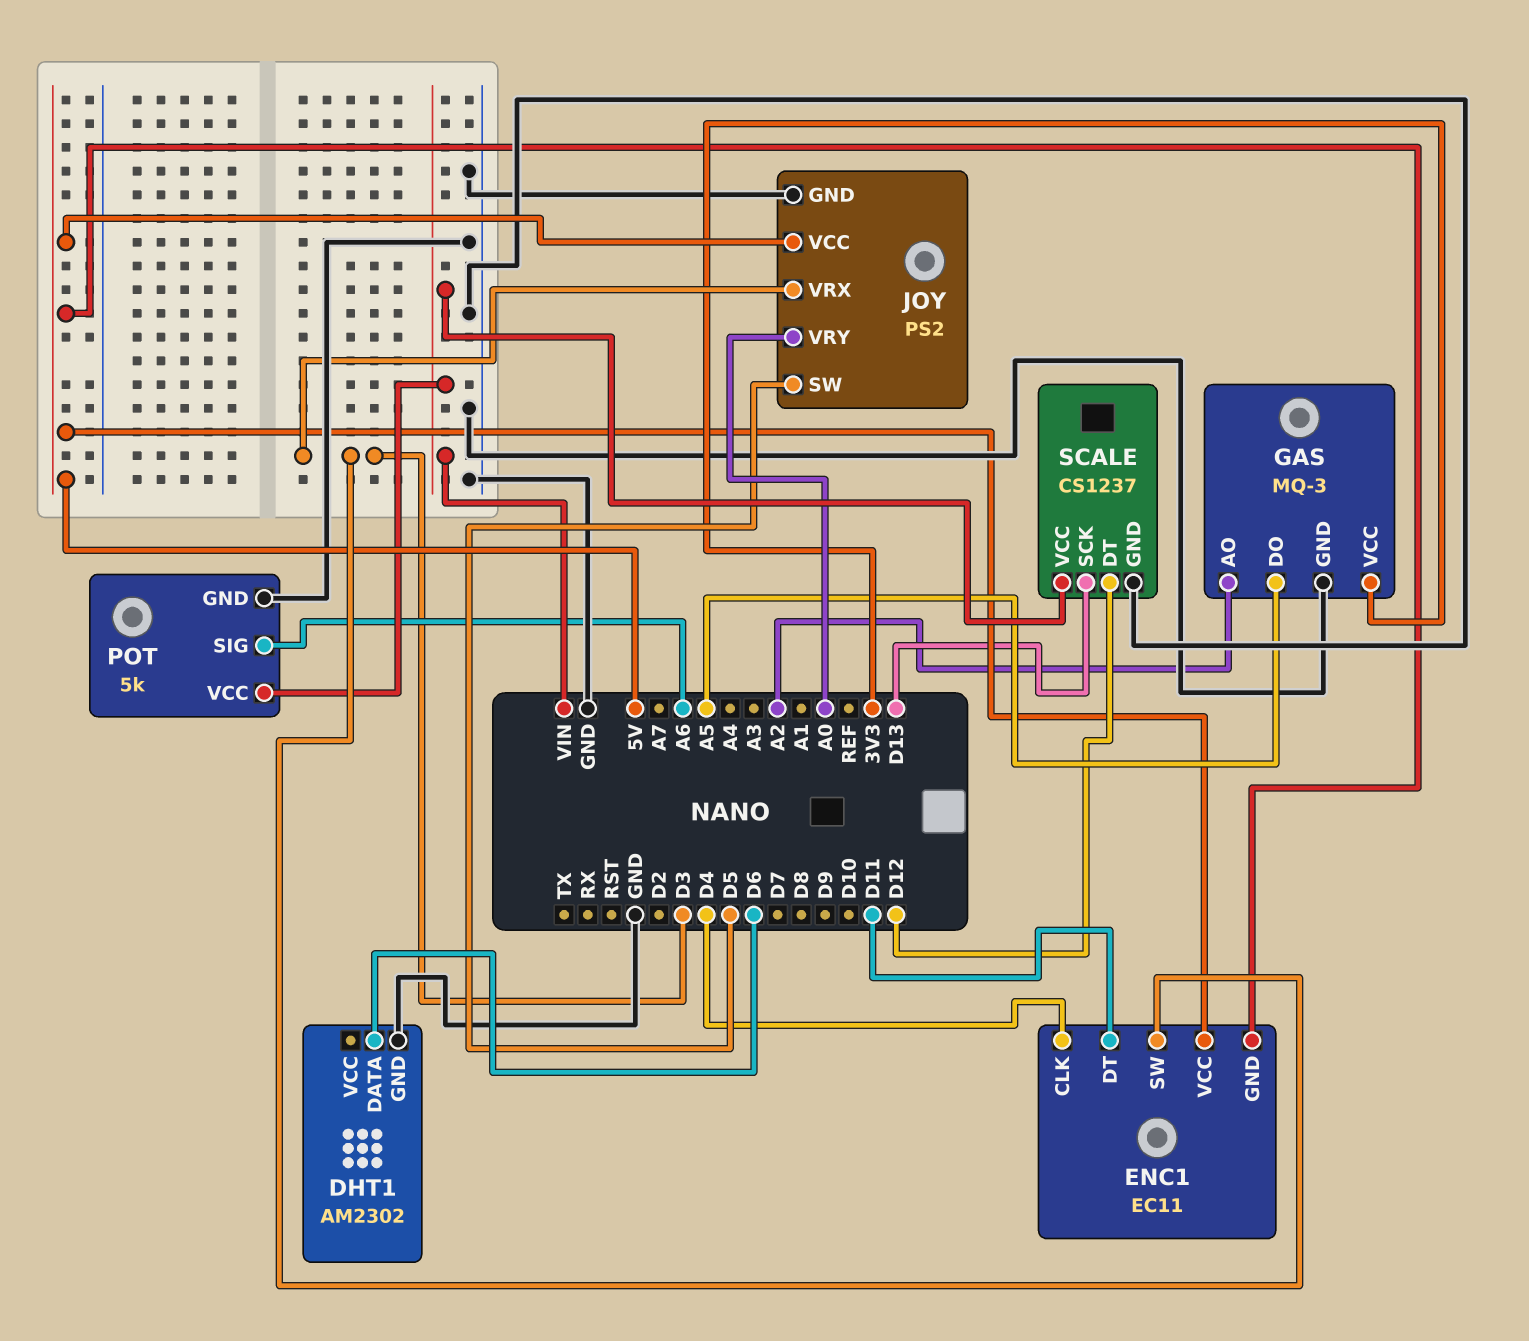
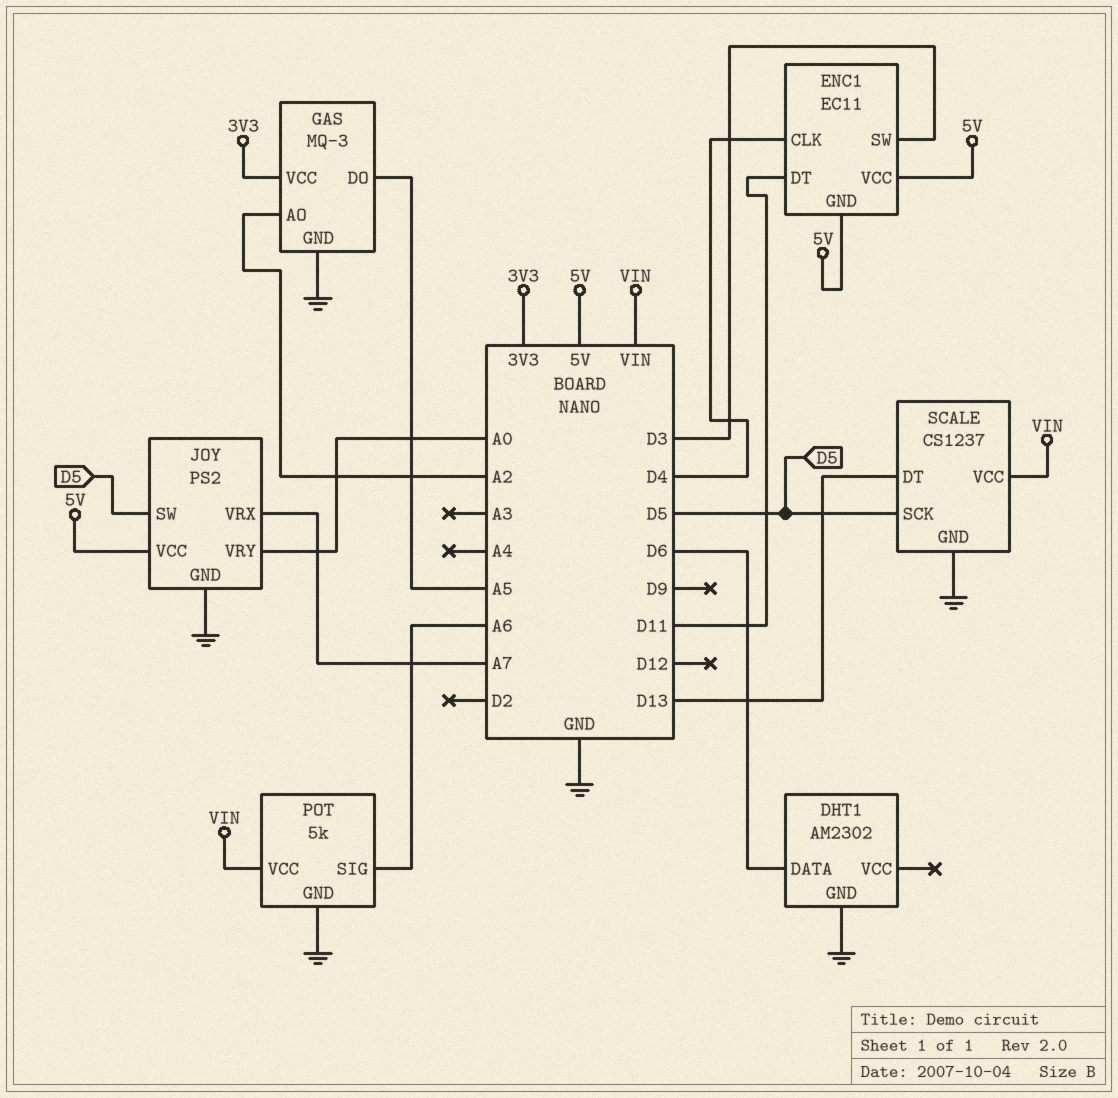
JOY pin VRX: D3 -> A7
SCALE pin DT: D12 -> D13
SCALE pin SCK: D13 -> D5

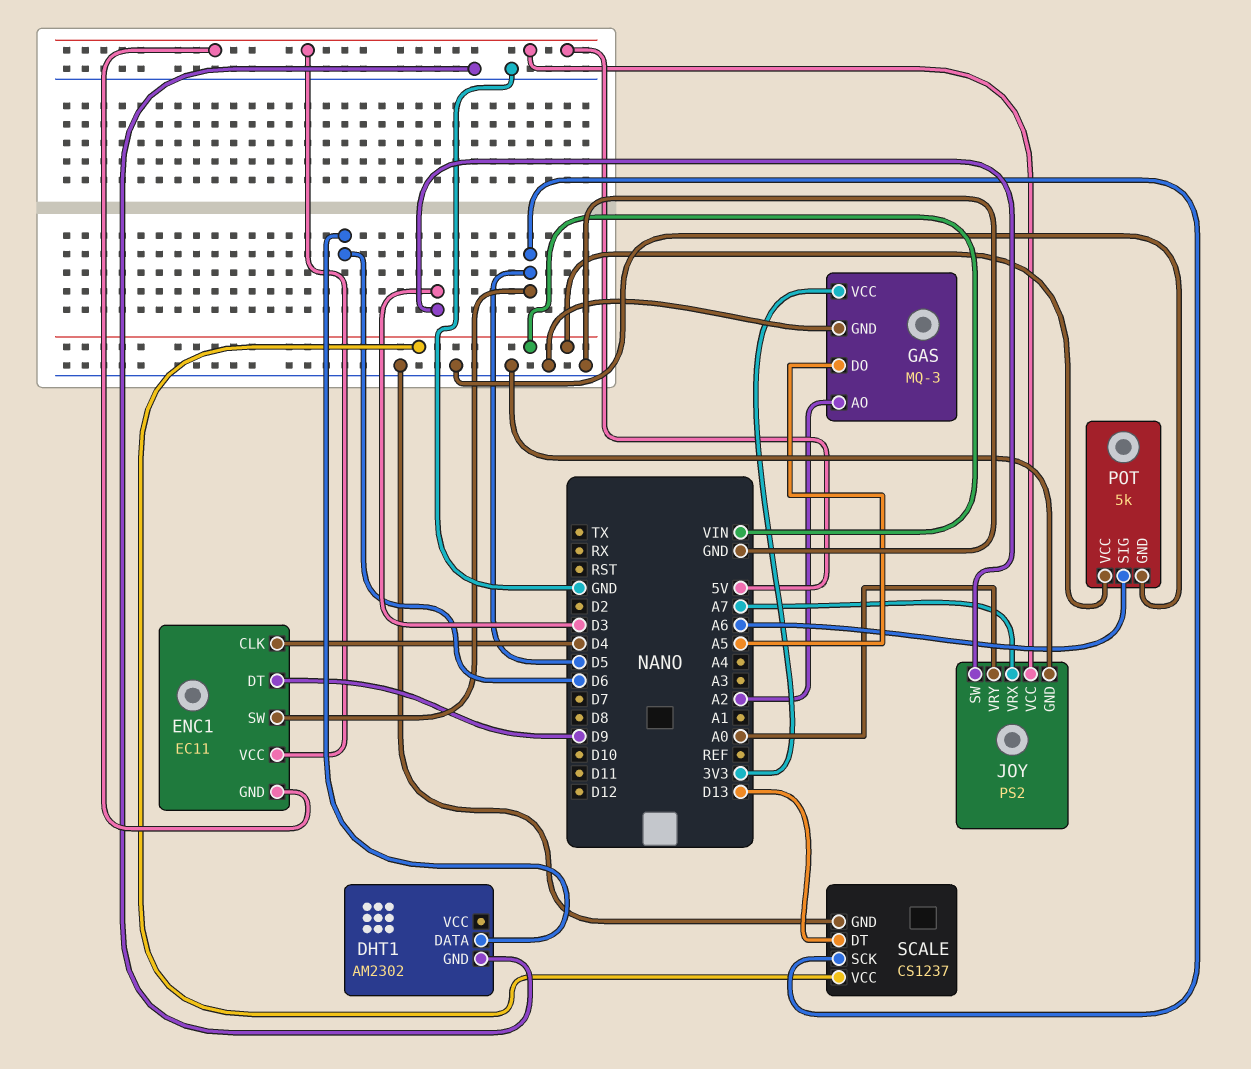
ENC1 pin DT: D11 -> D9
ENC1 pin SW: D3 -> D5
JOY pin SW: D5 -> D3

